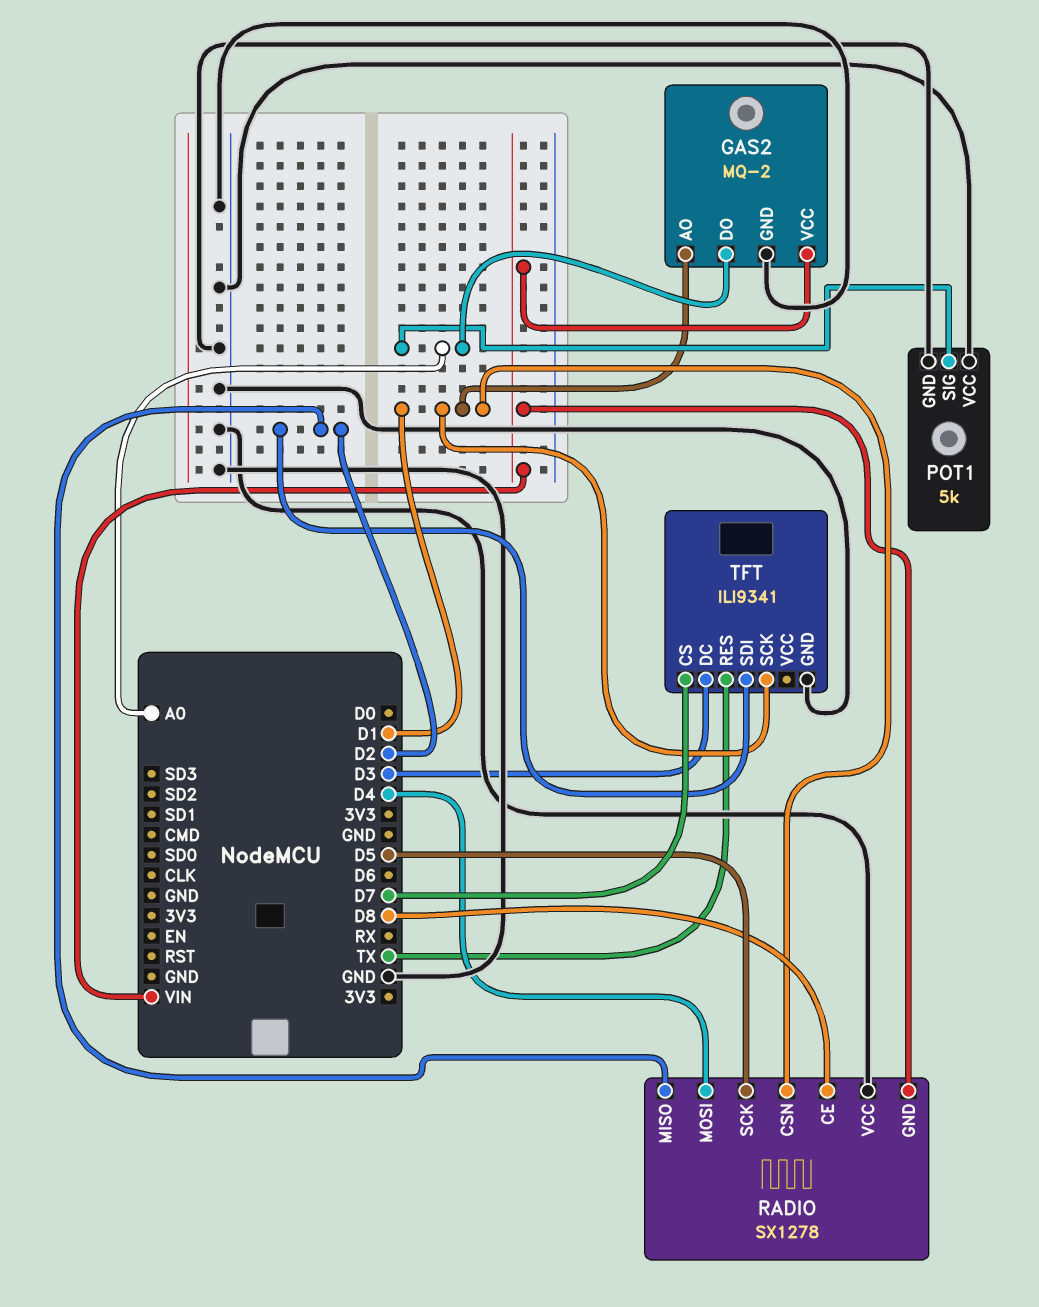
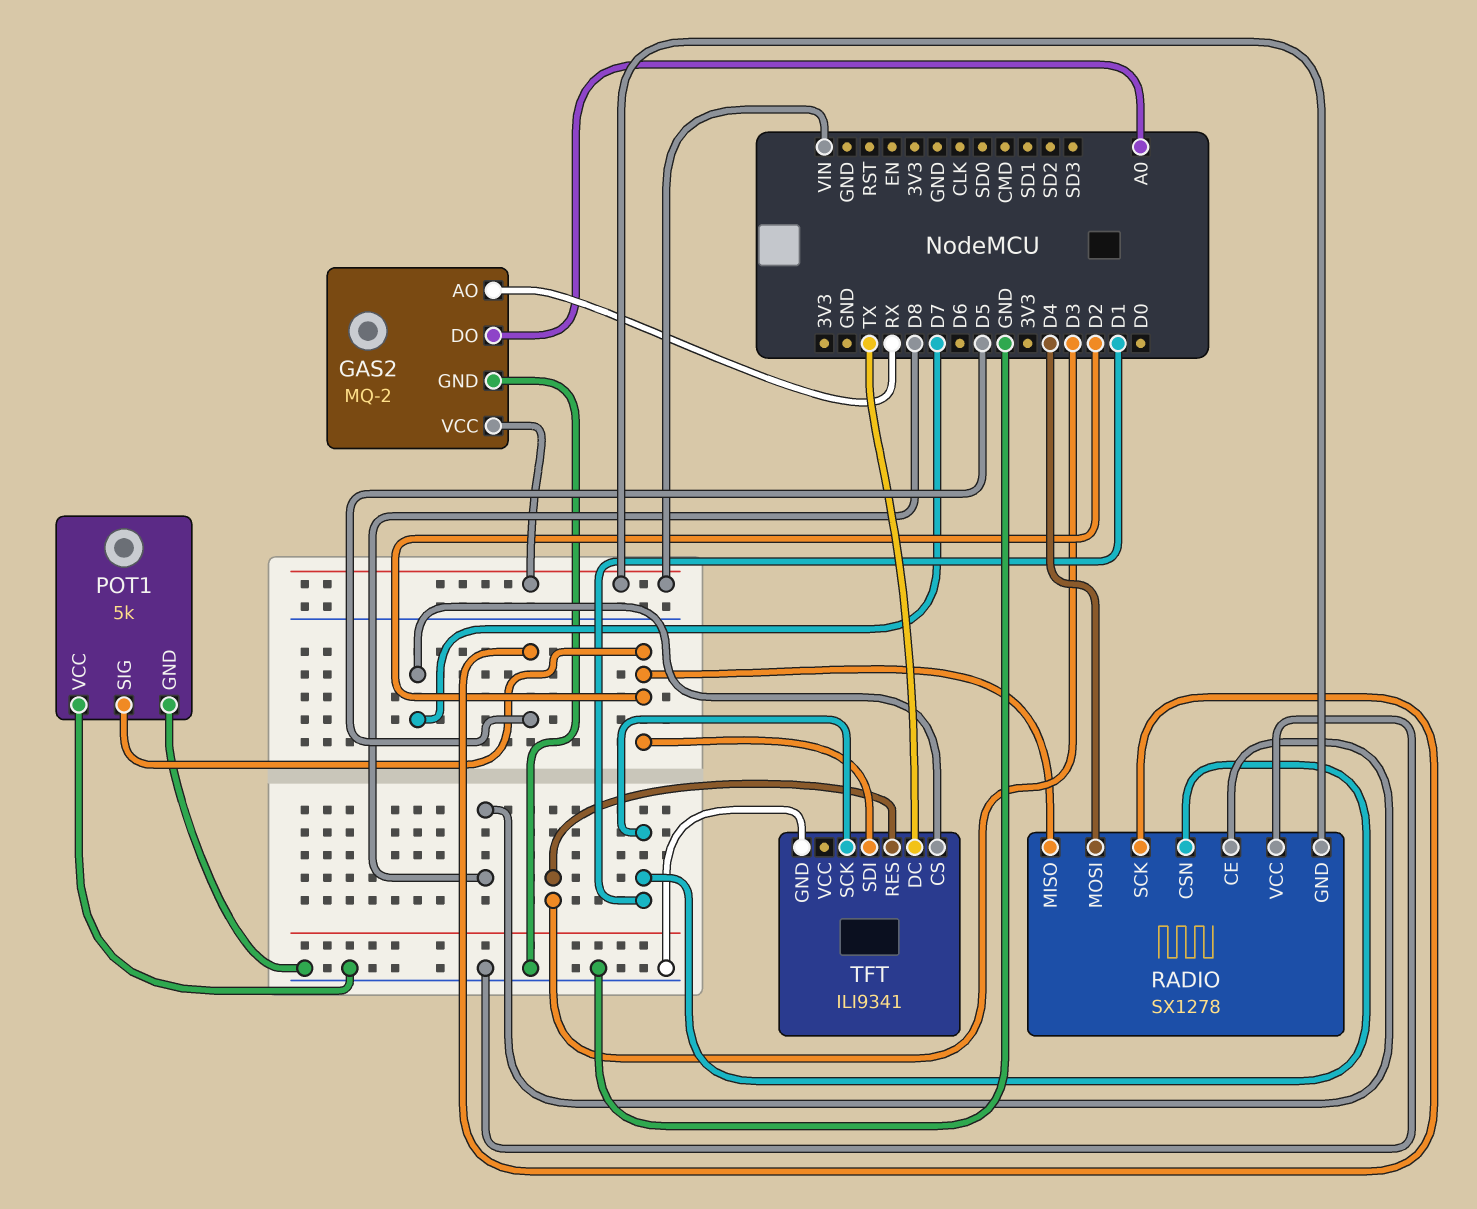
GAS2 pin AO: D1 -> RX
POT1 pin SIG: A0 -> D2
TFT pin DC: D3 -> TX
TFT pin RES: TX -> D3

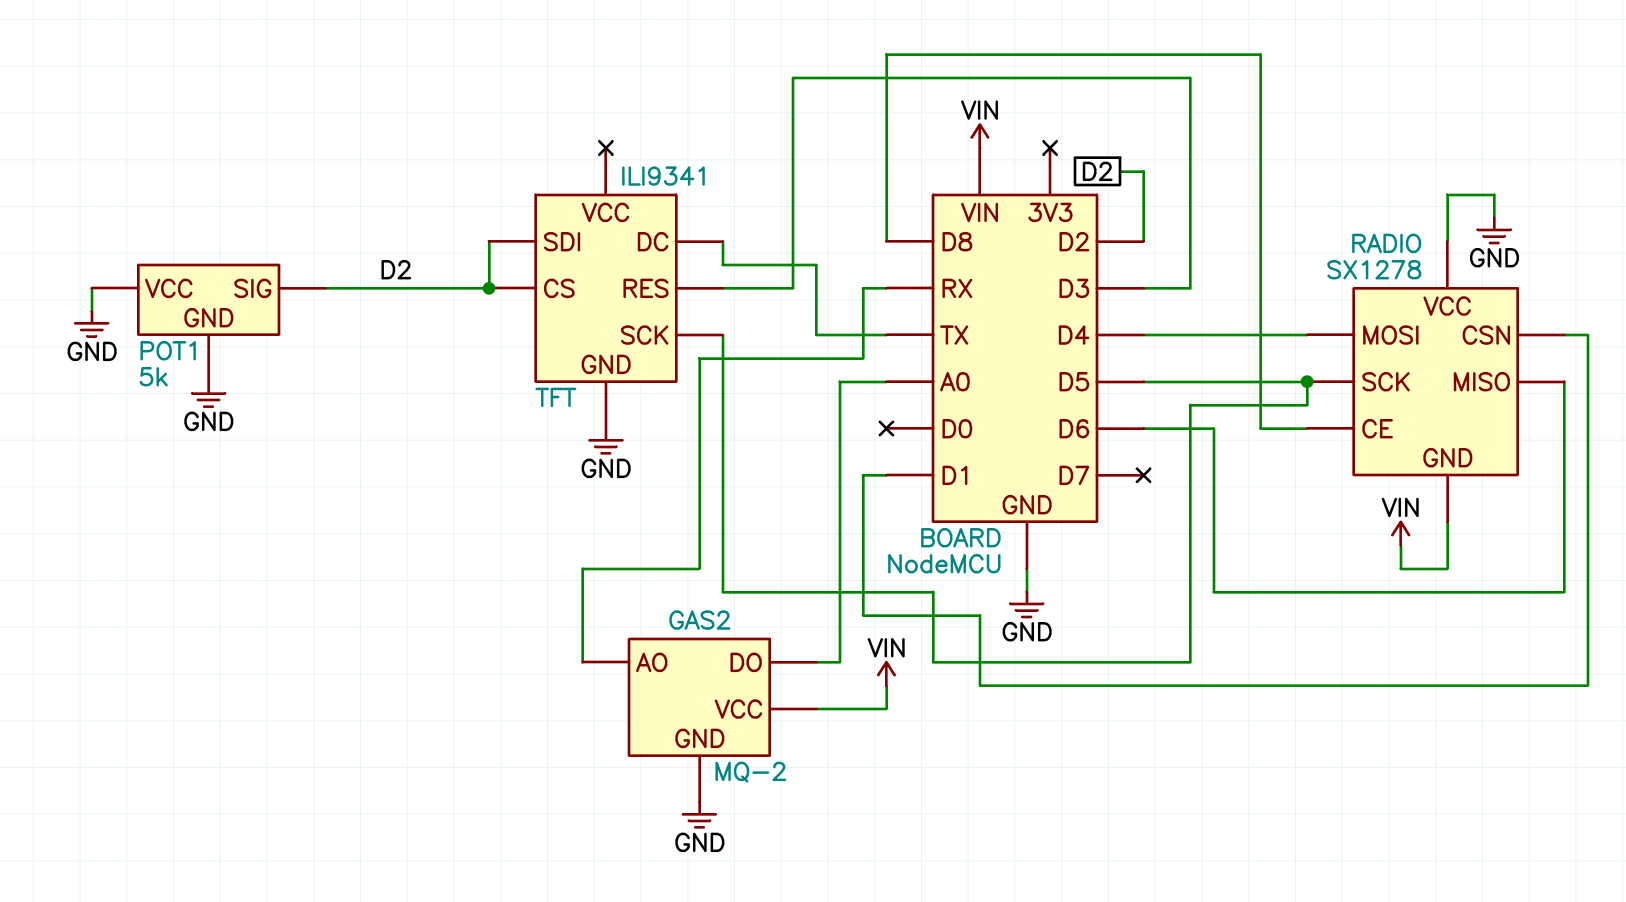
RADIO pin MISO: D2 -> D6
TFT pin CS: D7 -> D2
TFT pin SCK: D1 -> D5

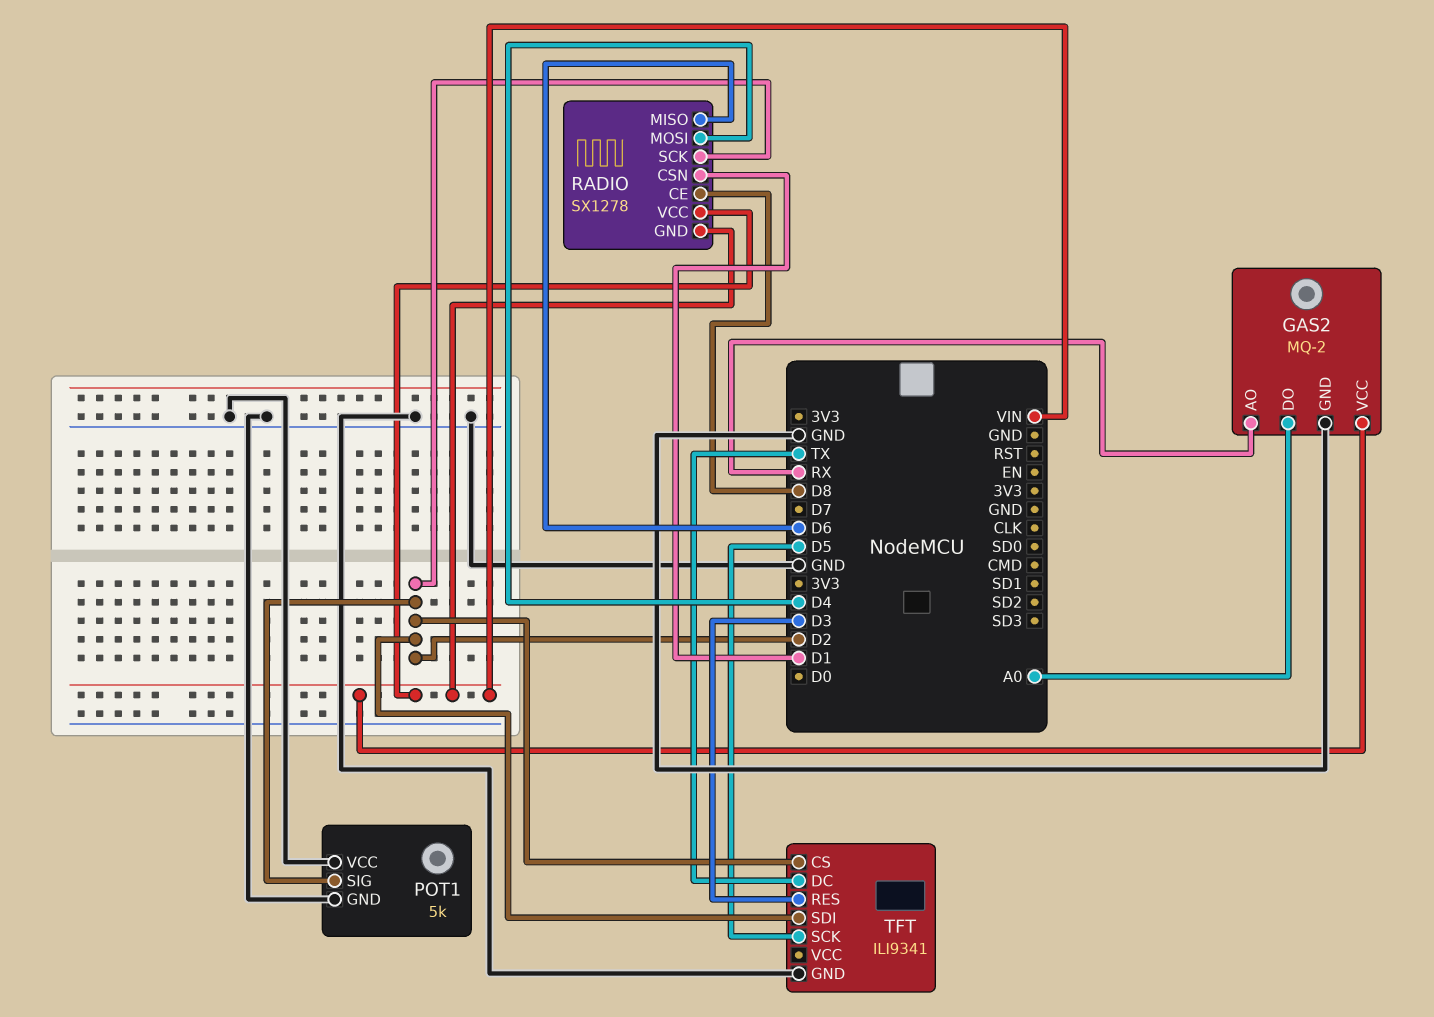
RADIO pin SCK: D5 -> D2
RADIO pin VCC: GND -> VIN

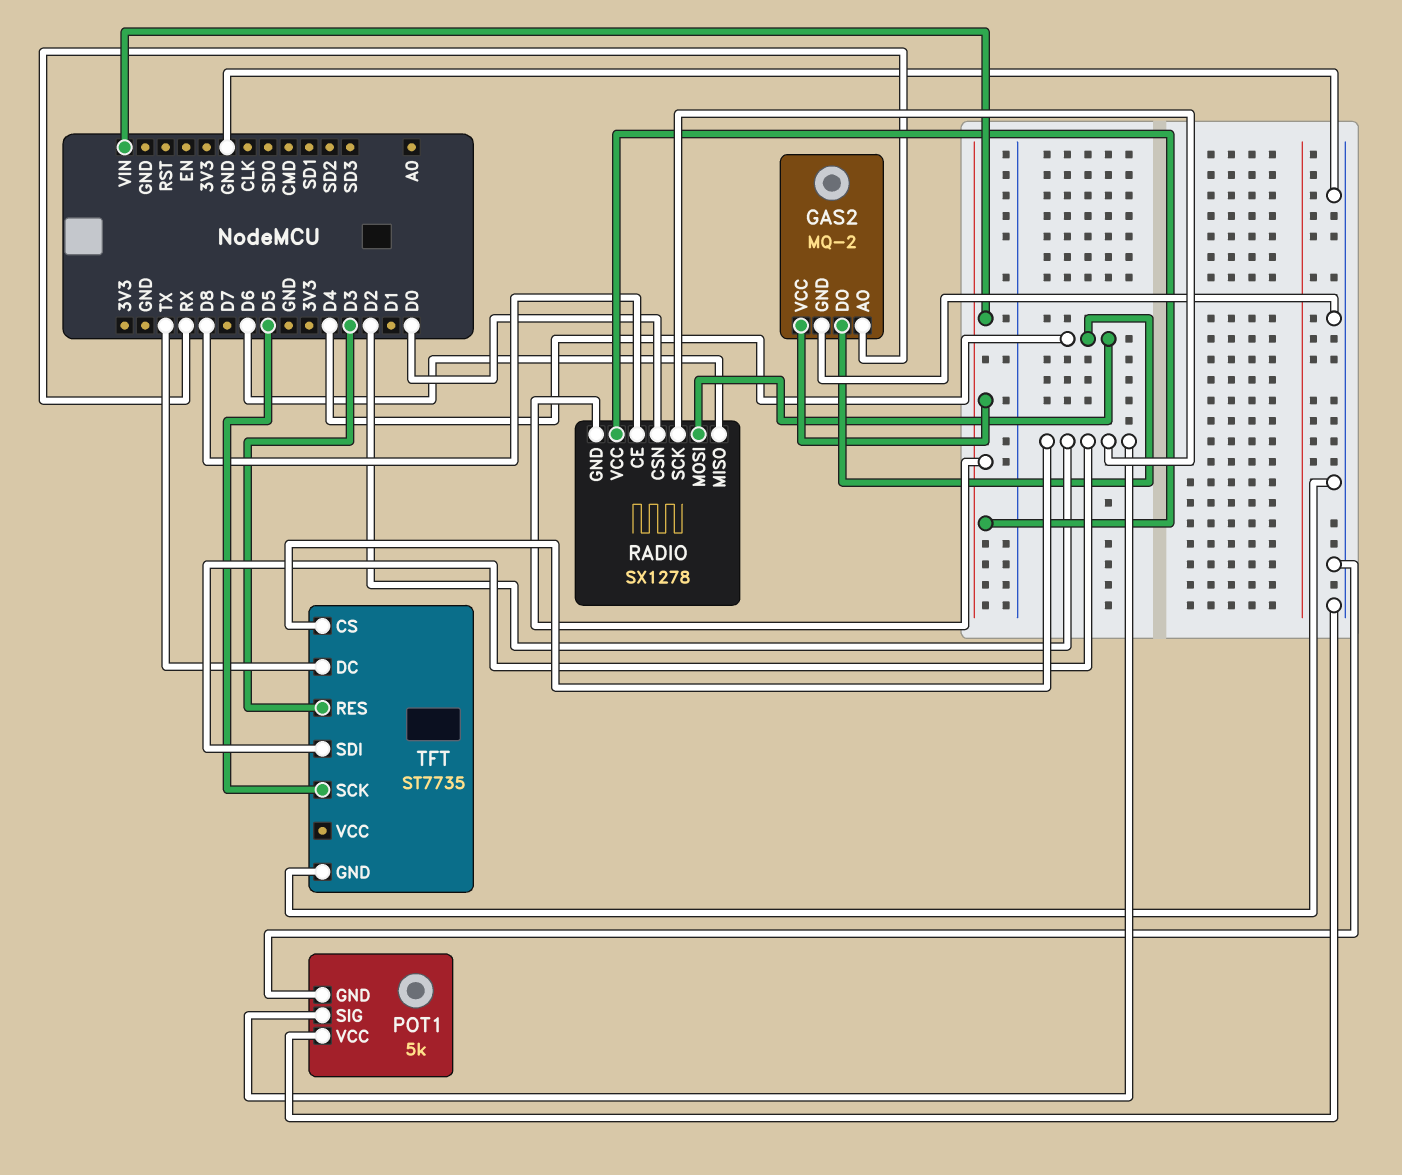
GAS2 pin DO: A0 -> D4
RADIO pin CSN: D1 -> D0
TFT: ILI9341 -> ST7735

